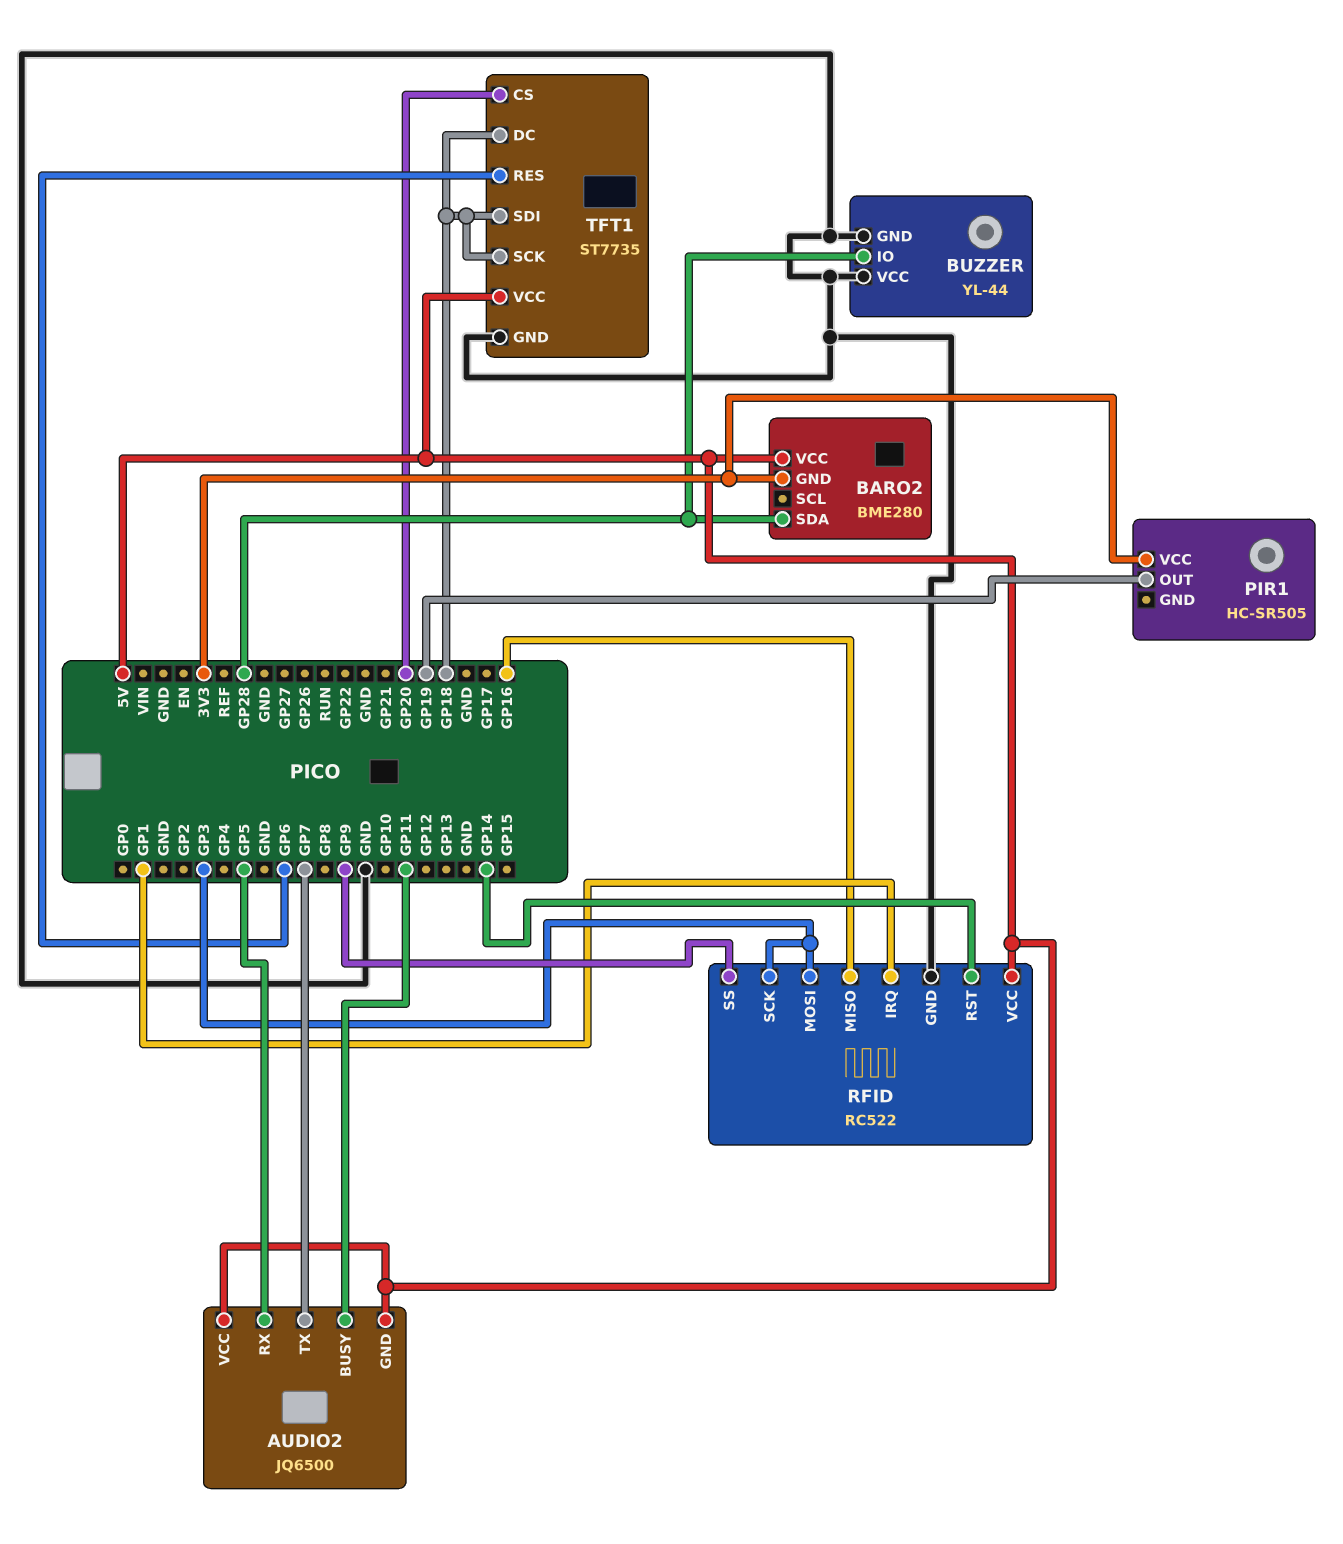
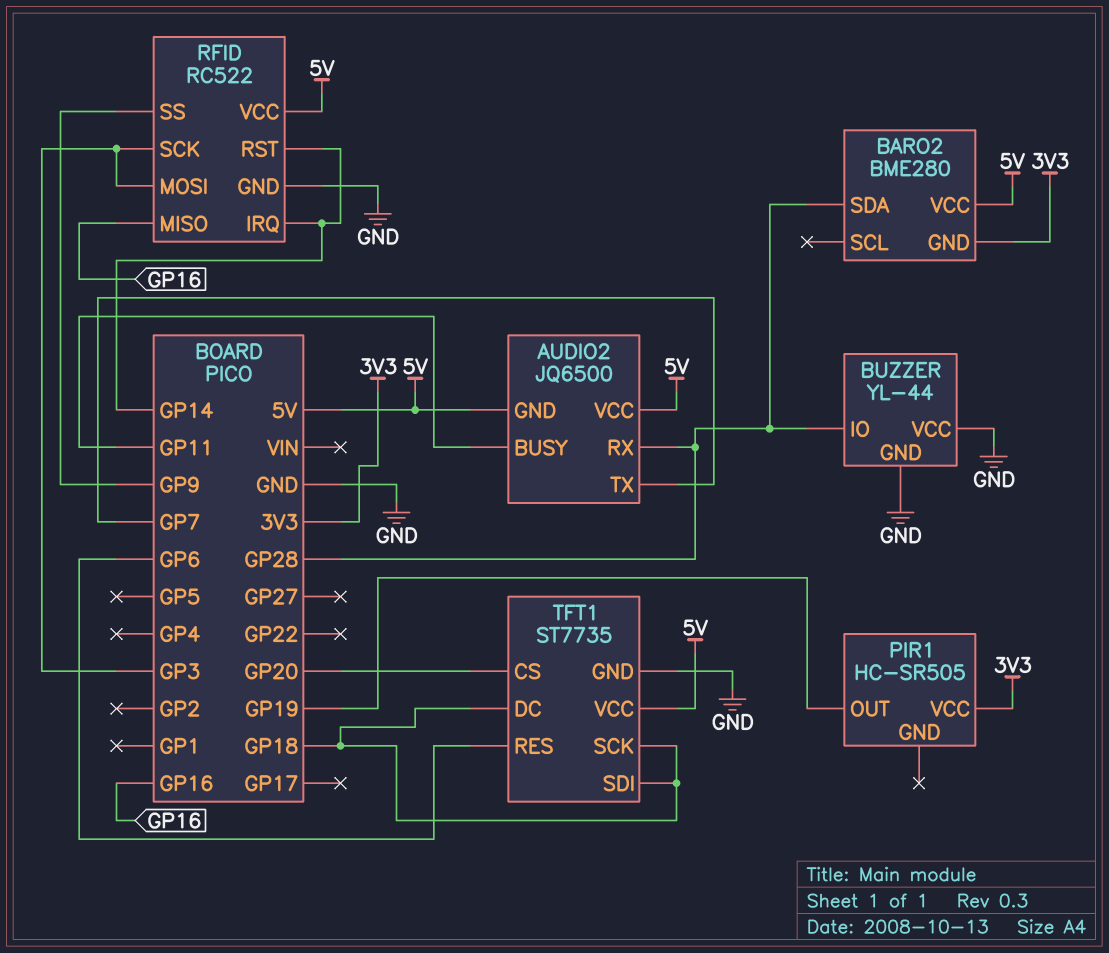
AUDIO2 pin RX: GP5 -> GP28
RFID pin IRQ: GP1 -> GP14

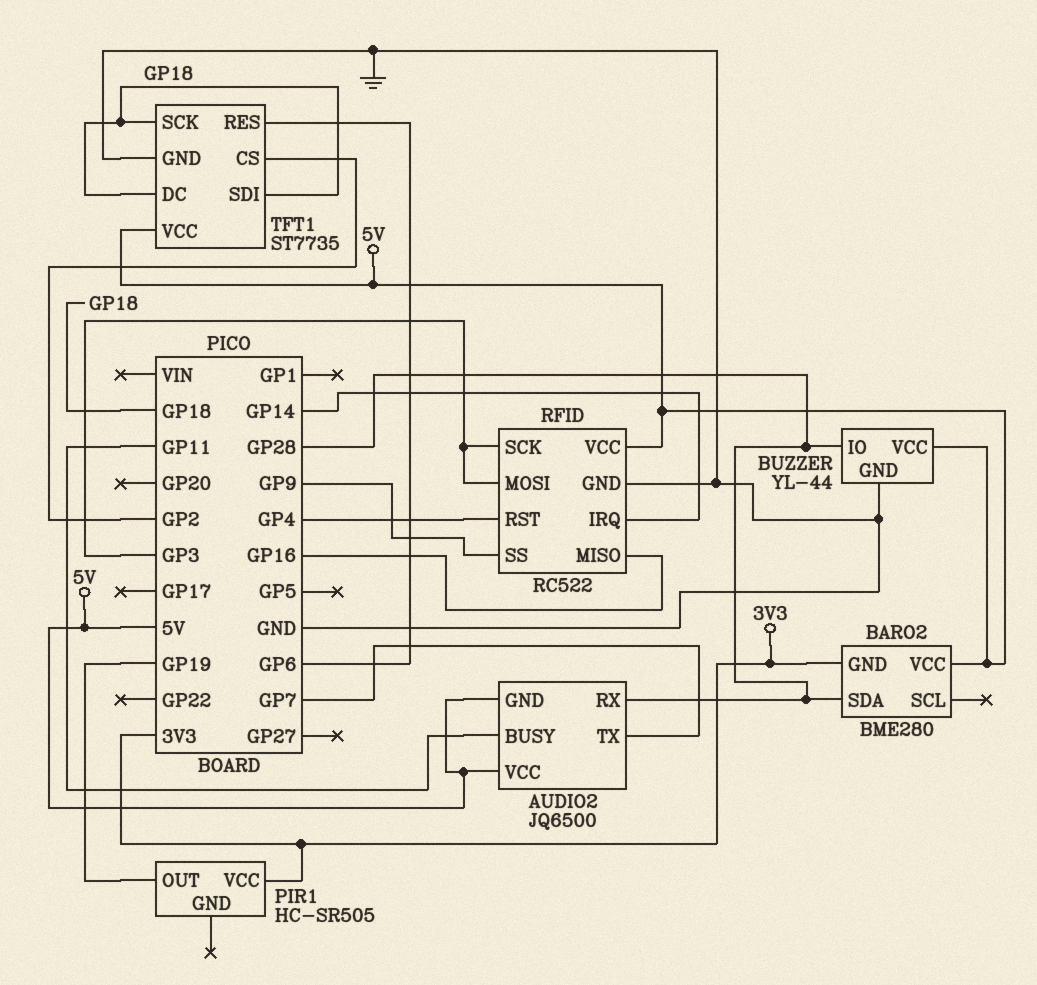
BUZZER pin VCC: GND -> 5V
RFID pin RST: GP14 -> GP4
TFT1 pin CS: GP20 -> GP2

